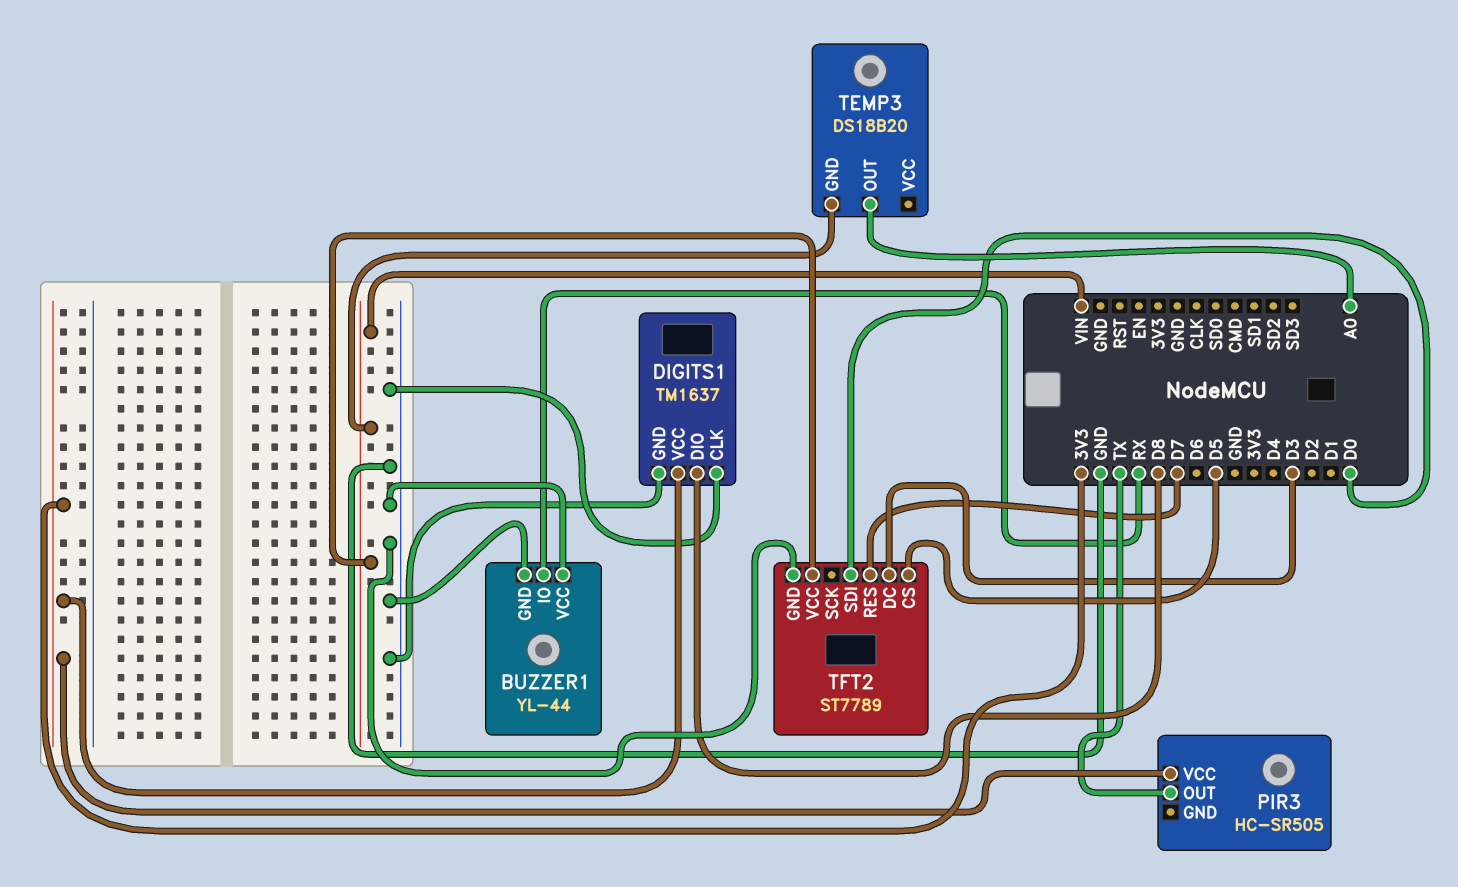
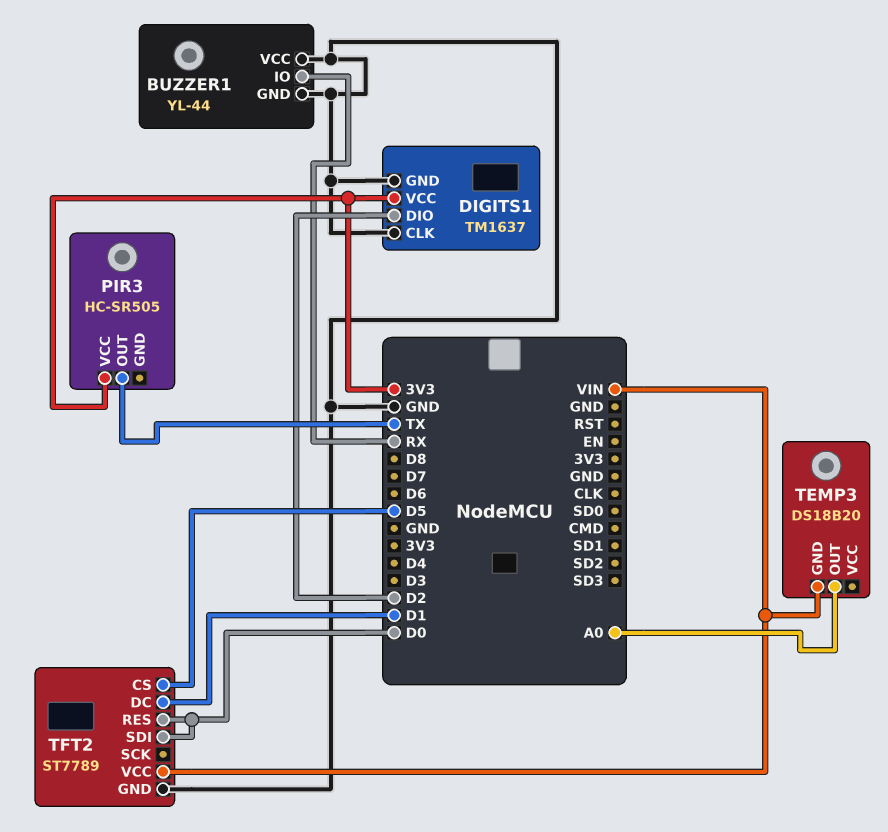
DIGITS1 pin DIO: D8 -> D2
TFT2 pin DC: D3 -> D1
TFT2 pin RES: D7 -> D0

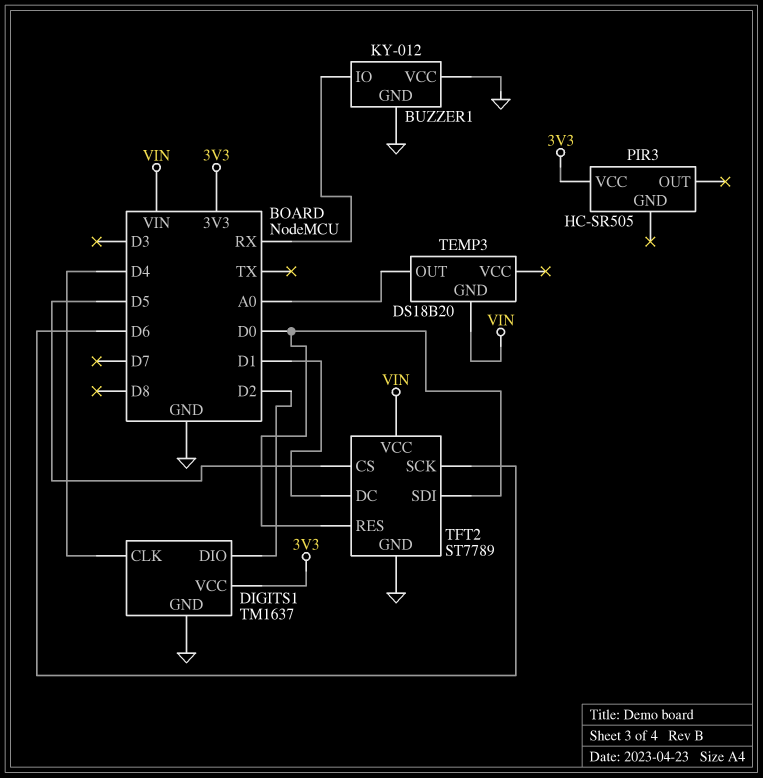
BUZZER1: YL-44 -> KY-012
DIGITS1 pin CLK: GND -> D4
PIR3 pin OUT: TX -> none
TFT2 pin SCK: none -> D6

